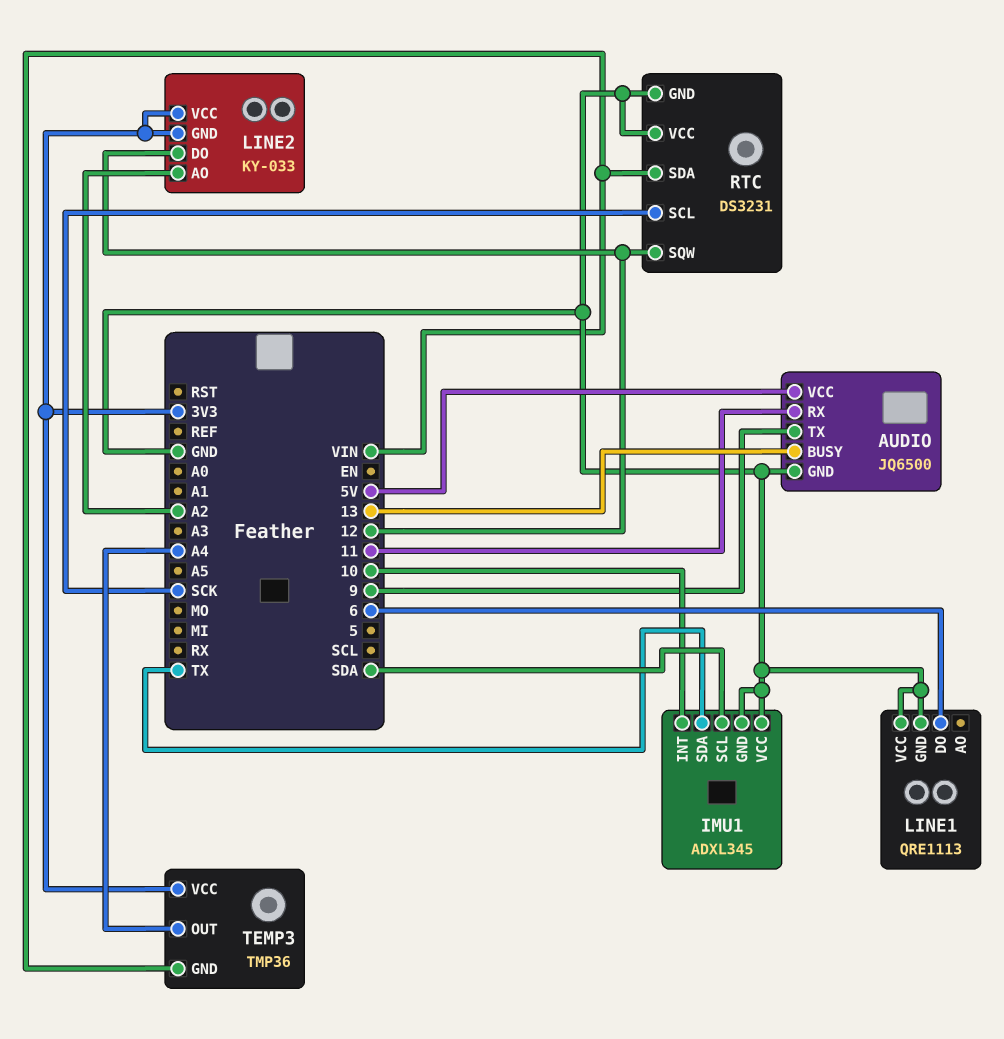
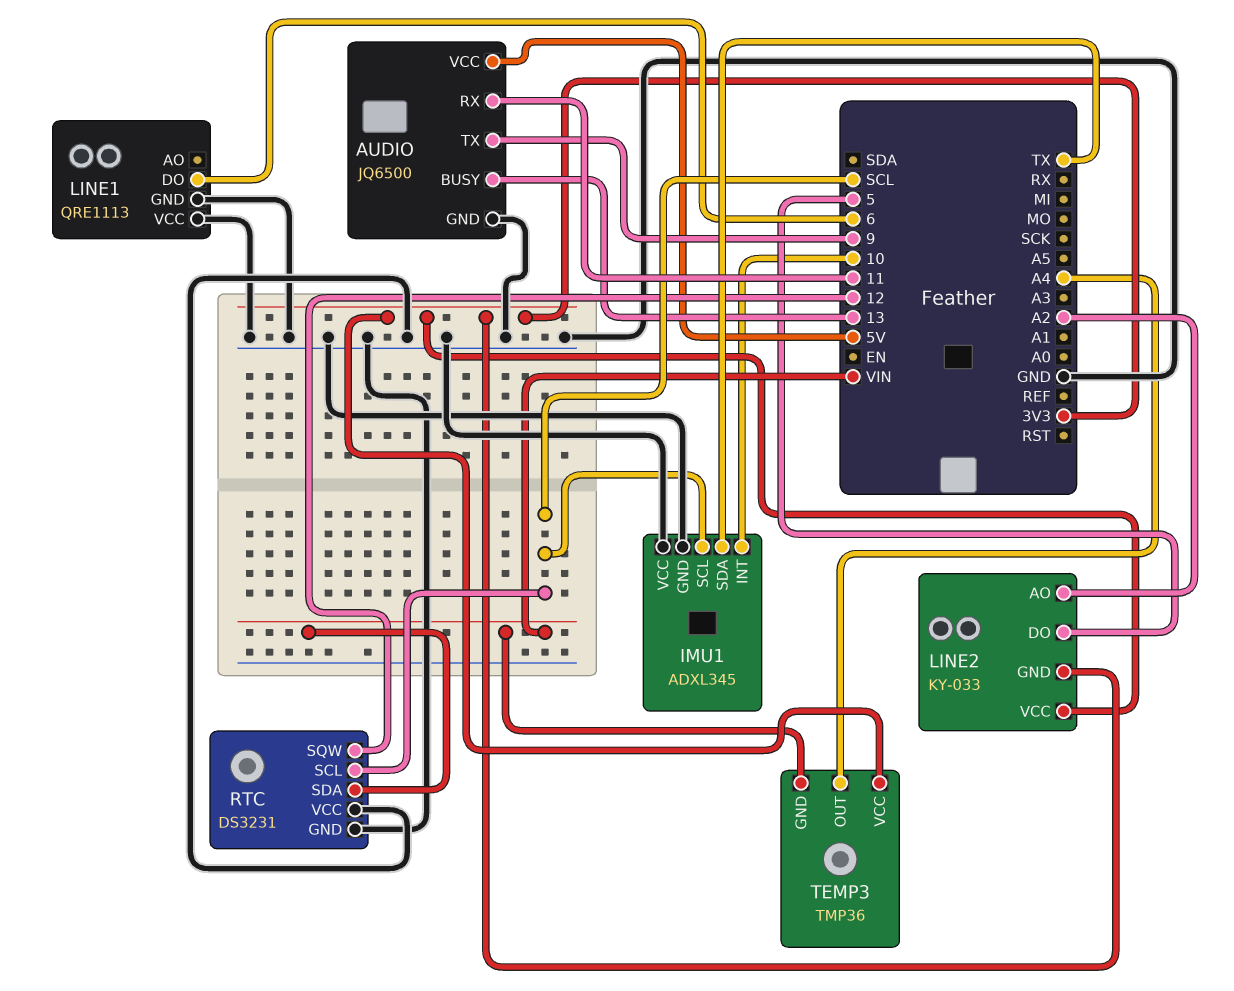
IMU1 pin SCL: SDA -> SCL
LINE2 pin DO: 12 -> 5
RTC pin SCL: SCK -> SCL

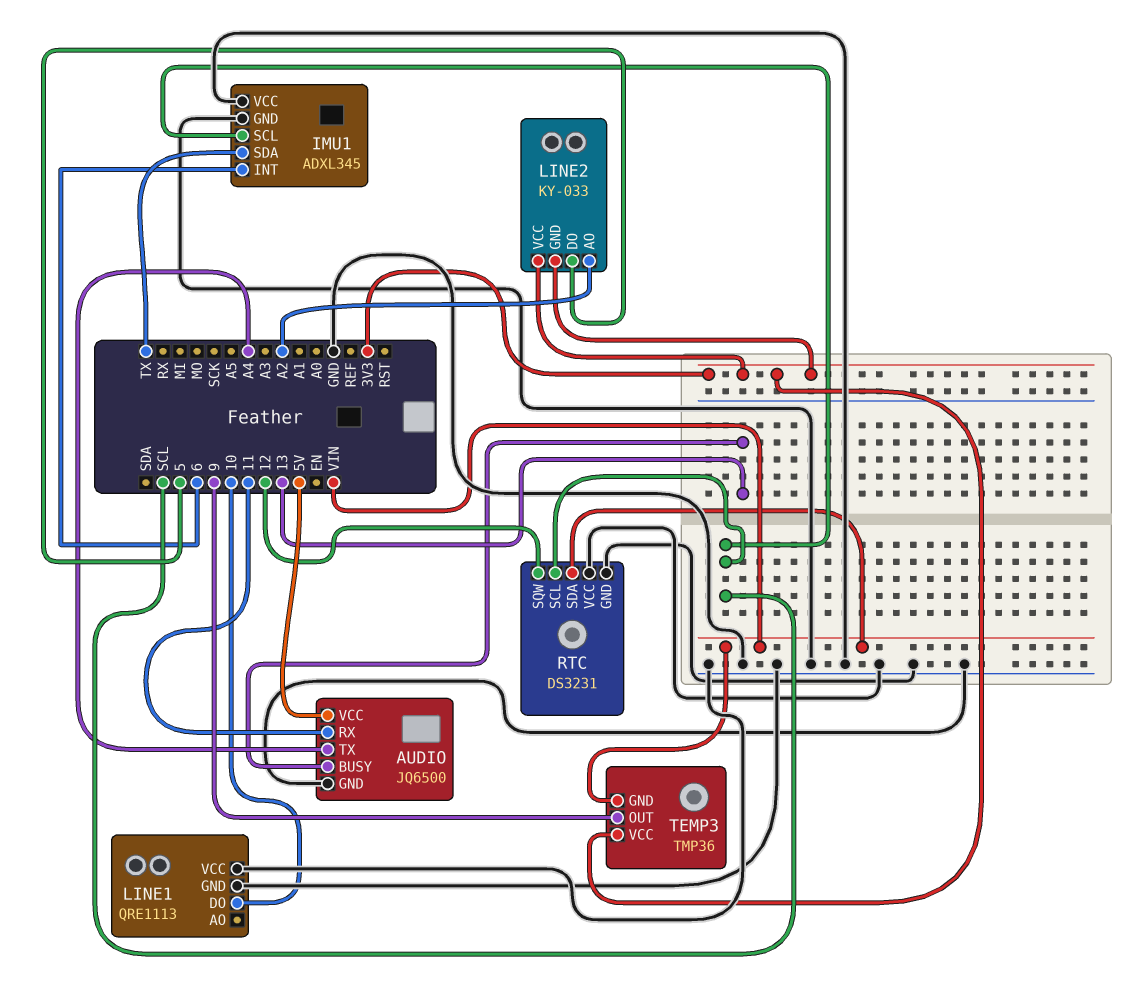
AUDIO pin TX: 9 -> A4
IMU1 pin INT: 10 -> 6
LINE1 pin DO: 6 -> 10
TEMP3 pin OUT: A4 -> 9

